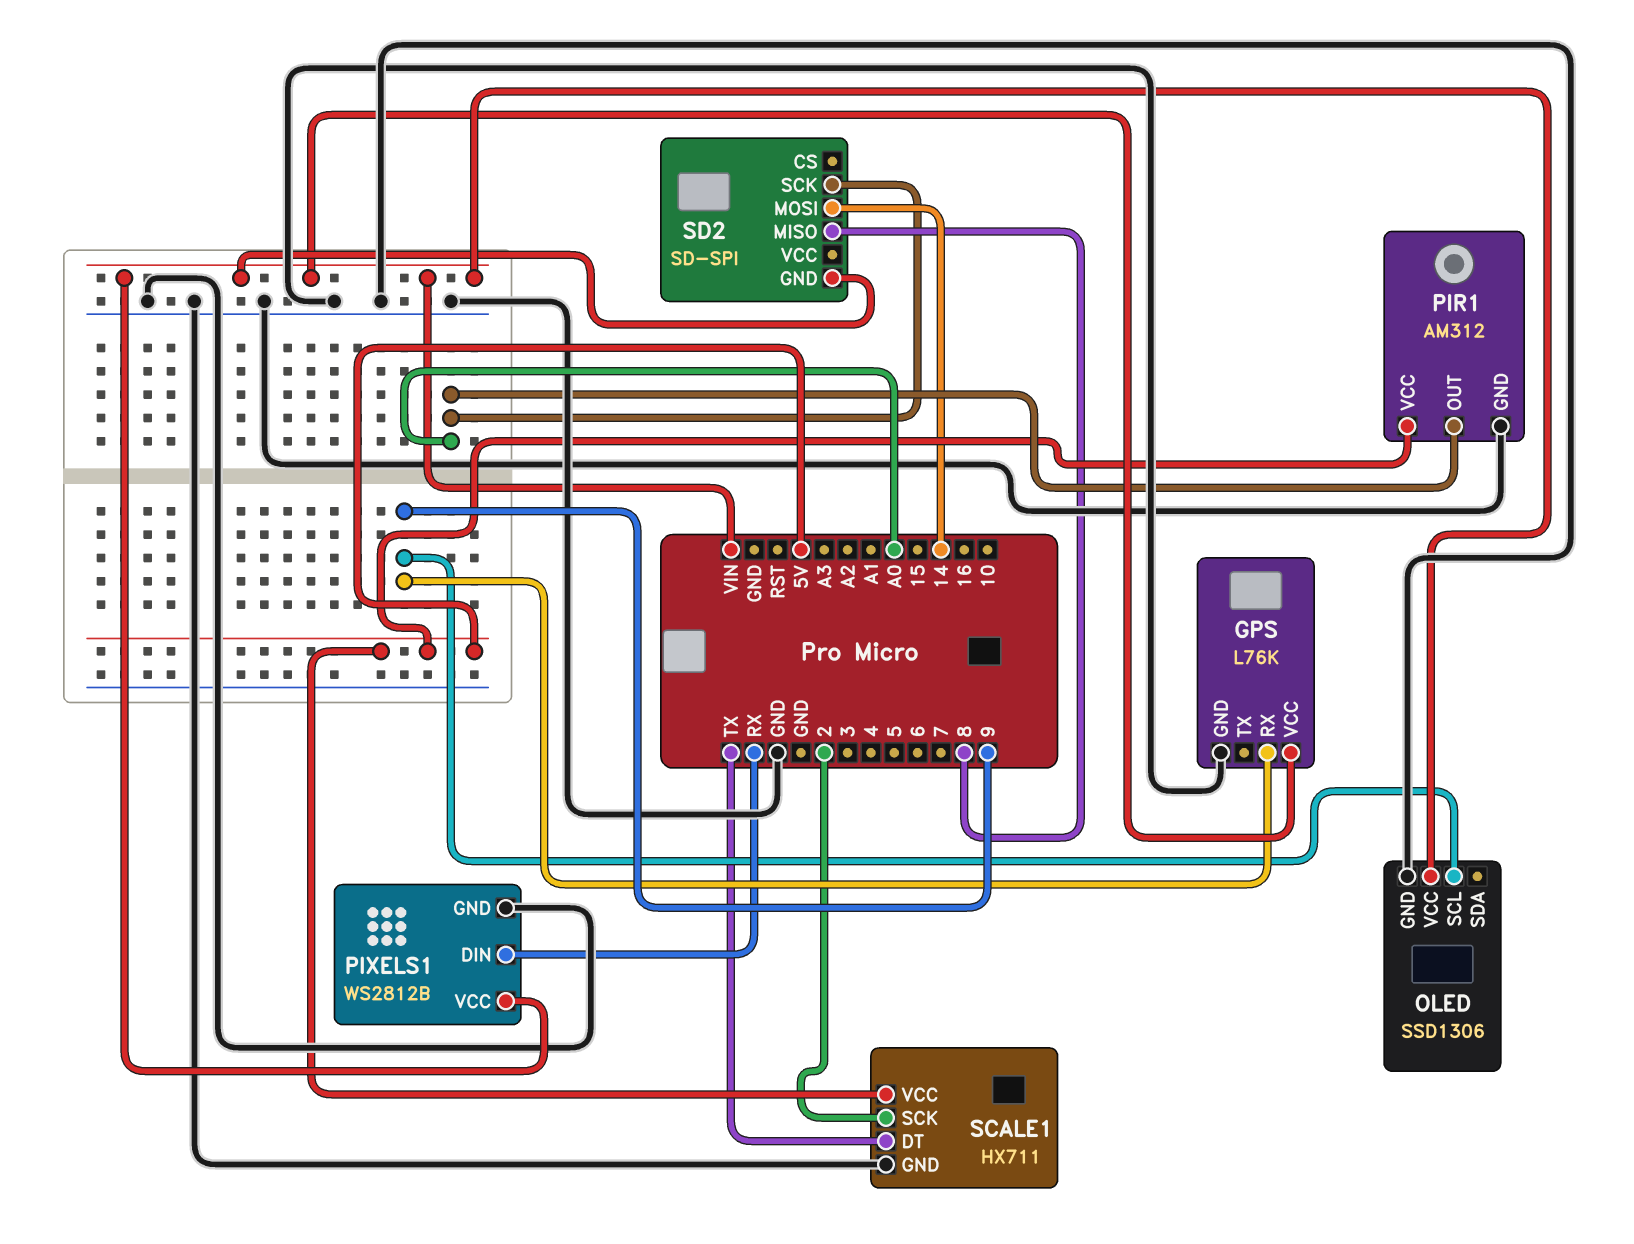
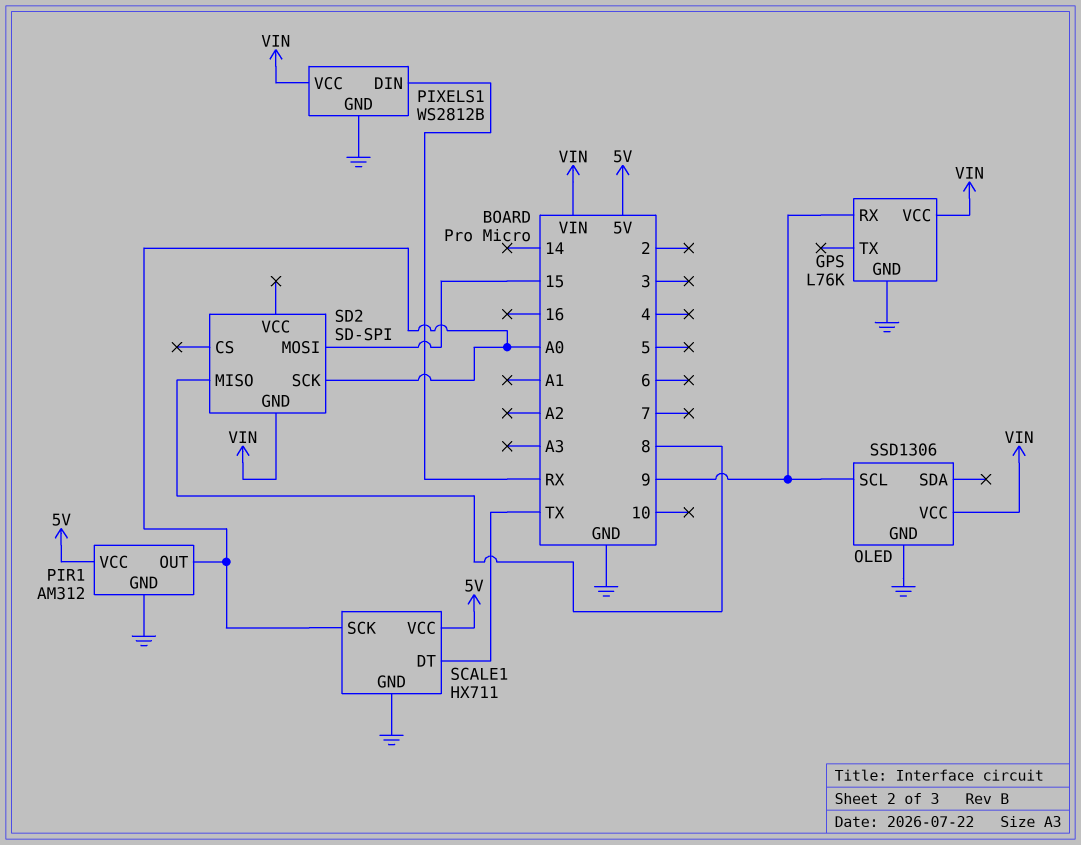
SCALE1 pin SCK: 2 -> A0
SD2 pin MOSI: 14 -> 15

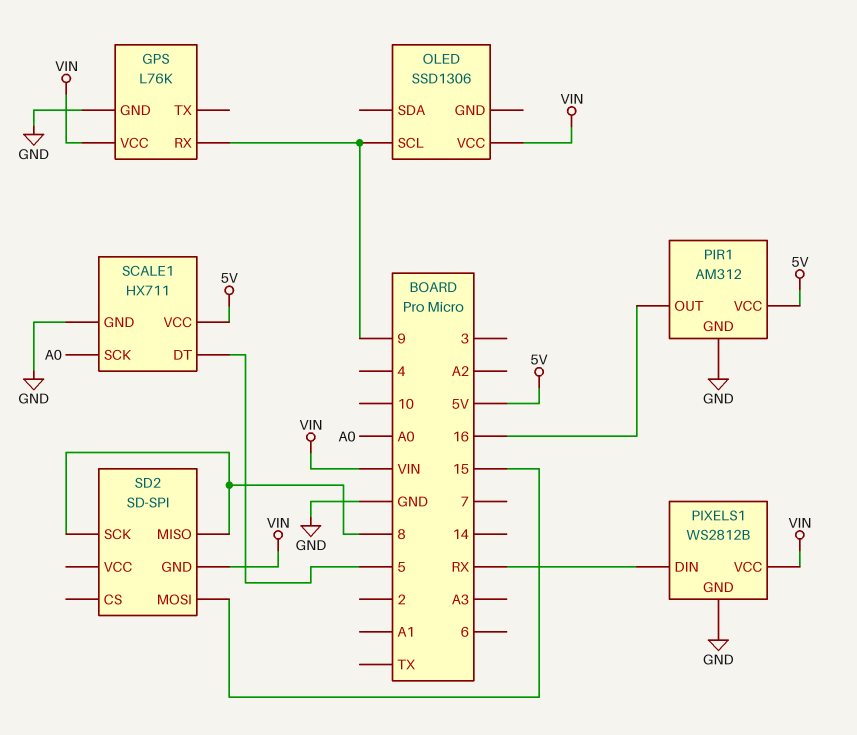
OLED pin GND: GND -> none
PIR1 pin OUT: A0 -> 16
SCALE1 pin DT: TX -> 5
SD2 pin SCK: A0 -> 8

